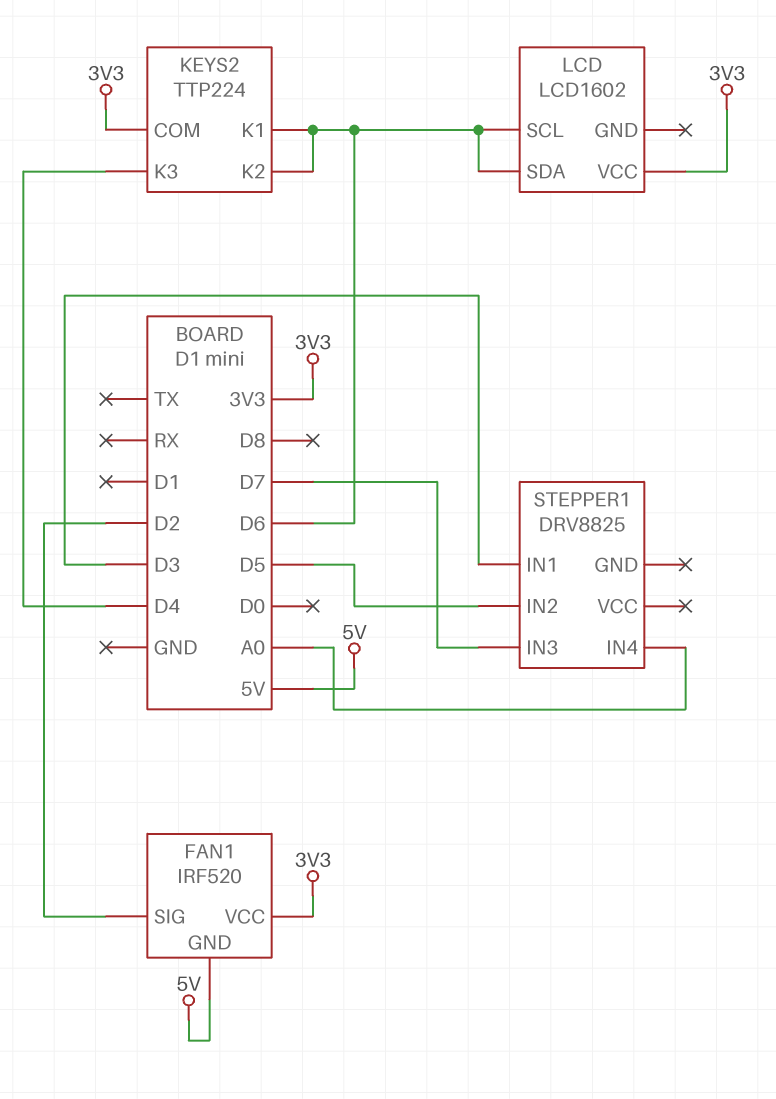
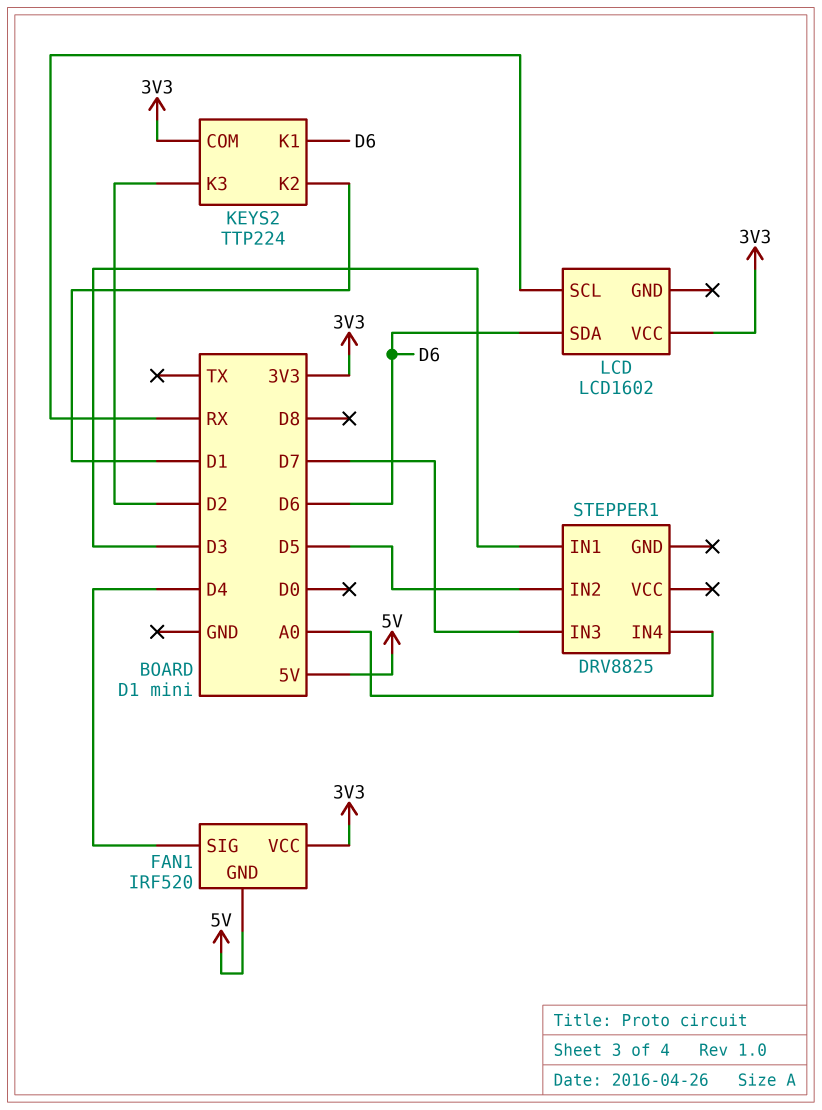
FAN1 pin SIG: D2 -> D4
KEYS2 pin K2: D6 -> D1
KEYS2 pin K3: D4 -> D2
LCD pin SCL: D6 -> RX

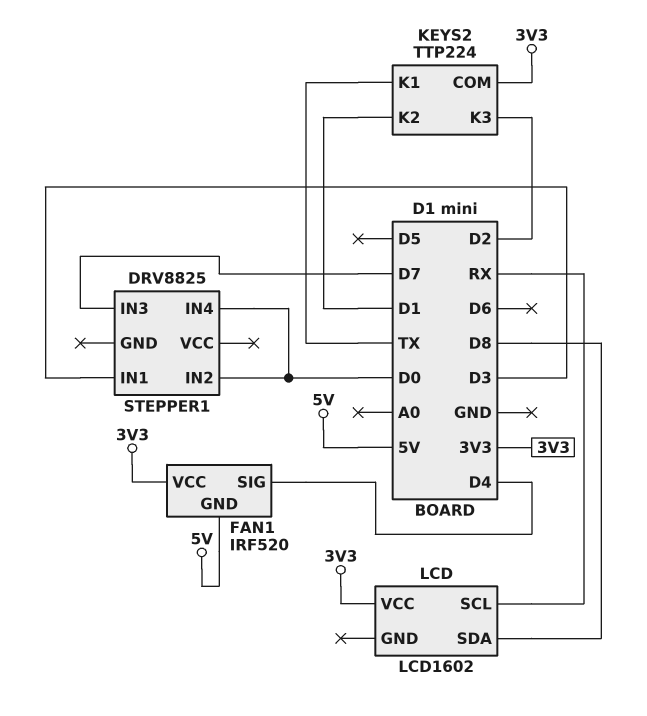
KEYS2 pin K1: D6 -> TX
LCD pin SDA: D6 -> D8
STEPPER1 pin IN2: D5 -> D0
STEPPER1 pin IN4: A0 -> D0

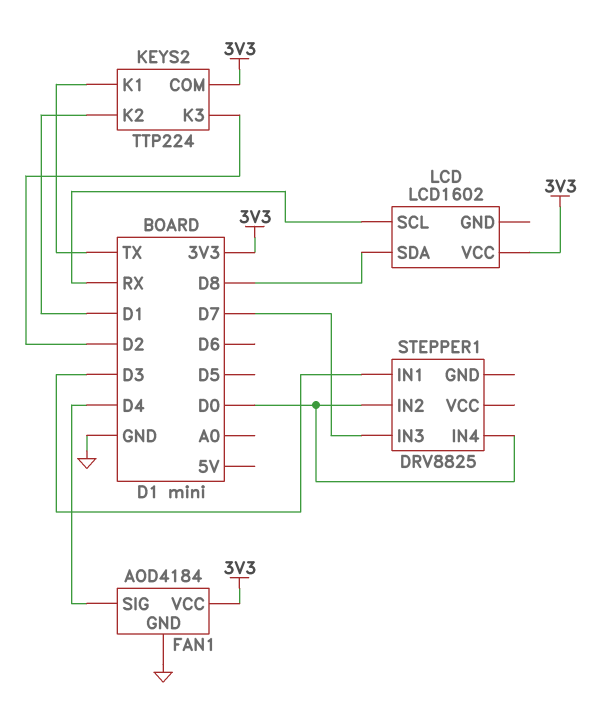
FAN1: IRF520 -> AOD4184
FAN1 pin GND: 5V -> GND

